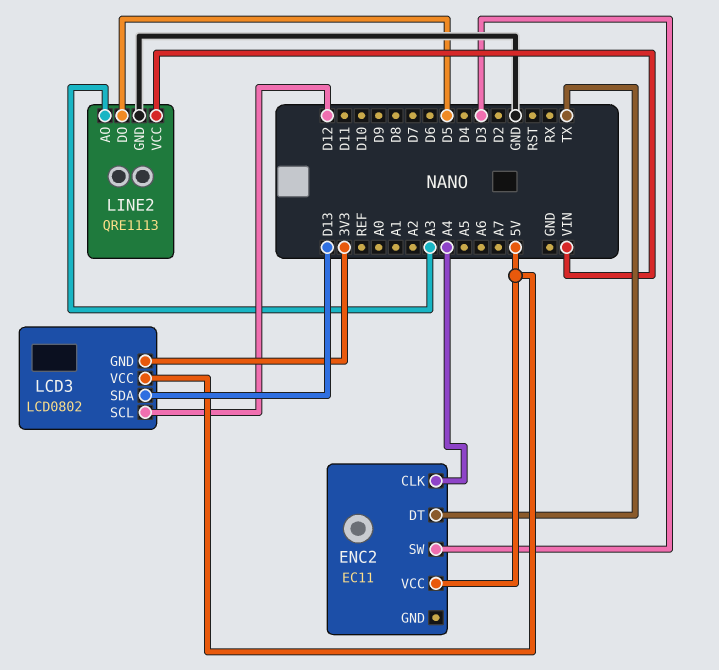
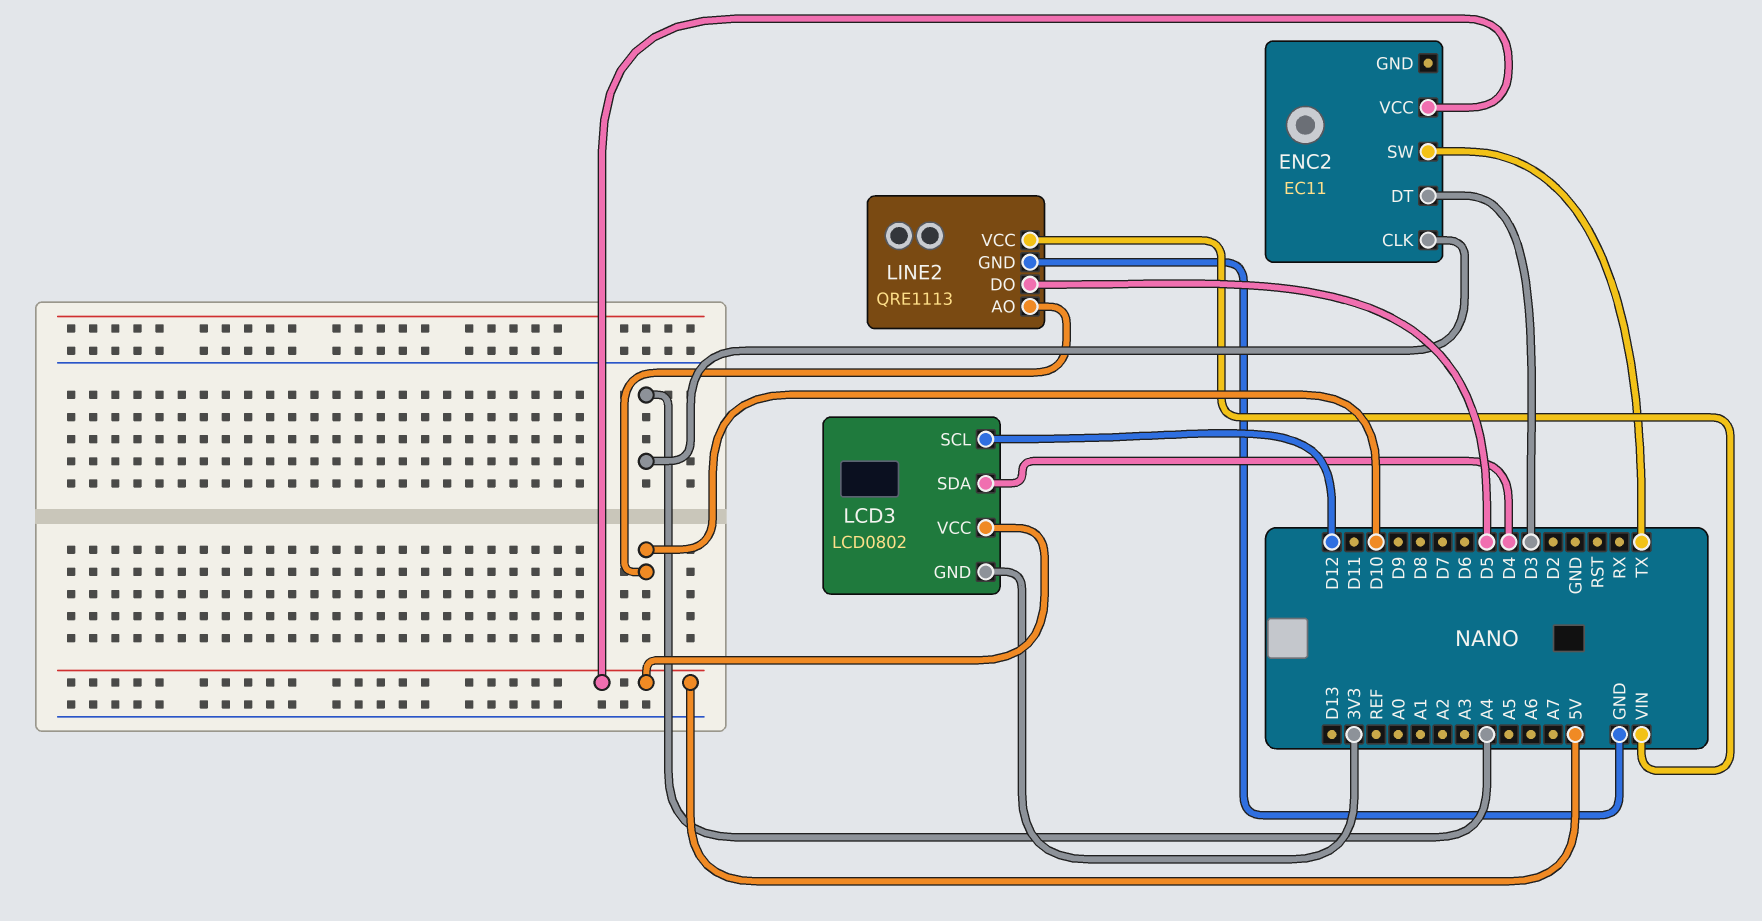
ENC2 pin DT: TX -> D3
ENC2 pin SW: D3 -> TX
LCD3 pin SDA: D13 -> D4
LINE2 pin AO: A3 -> D10

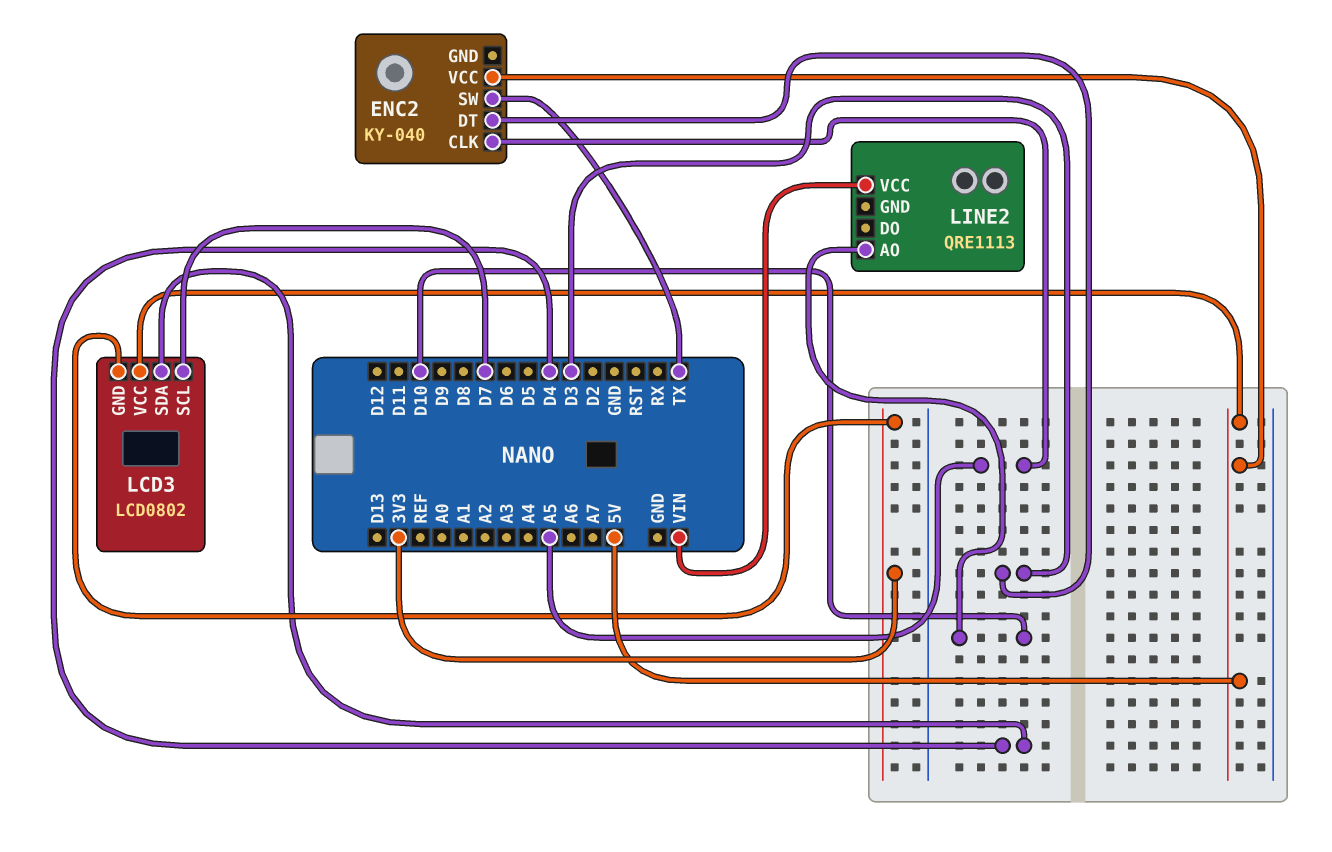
ENC2: EC11 -> KY-040
ENC2 pin CLK: A4 -> A5
LCD3 pin SCL: D12 -> D7
LINE2 pin DO: D5 -> none
LINE2 pin GND: GND -> none

